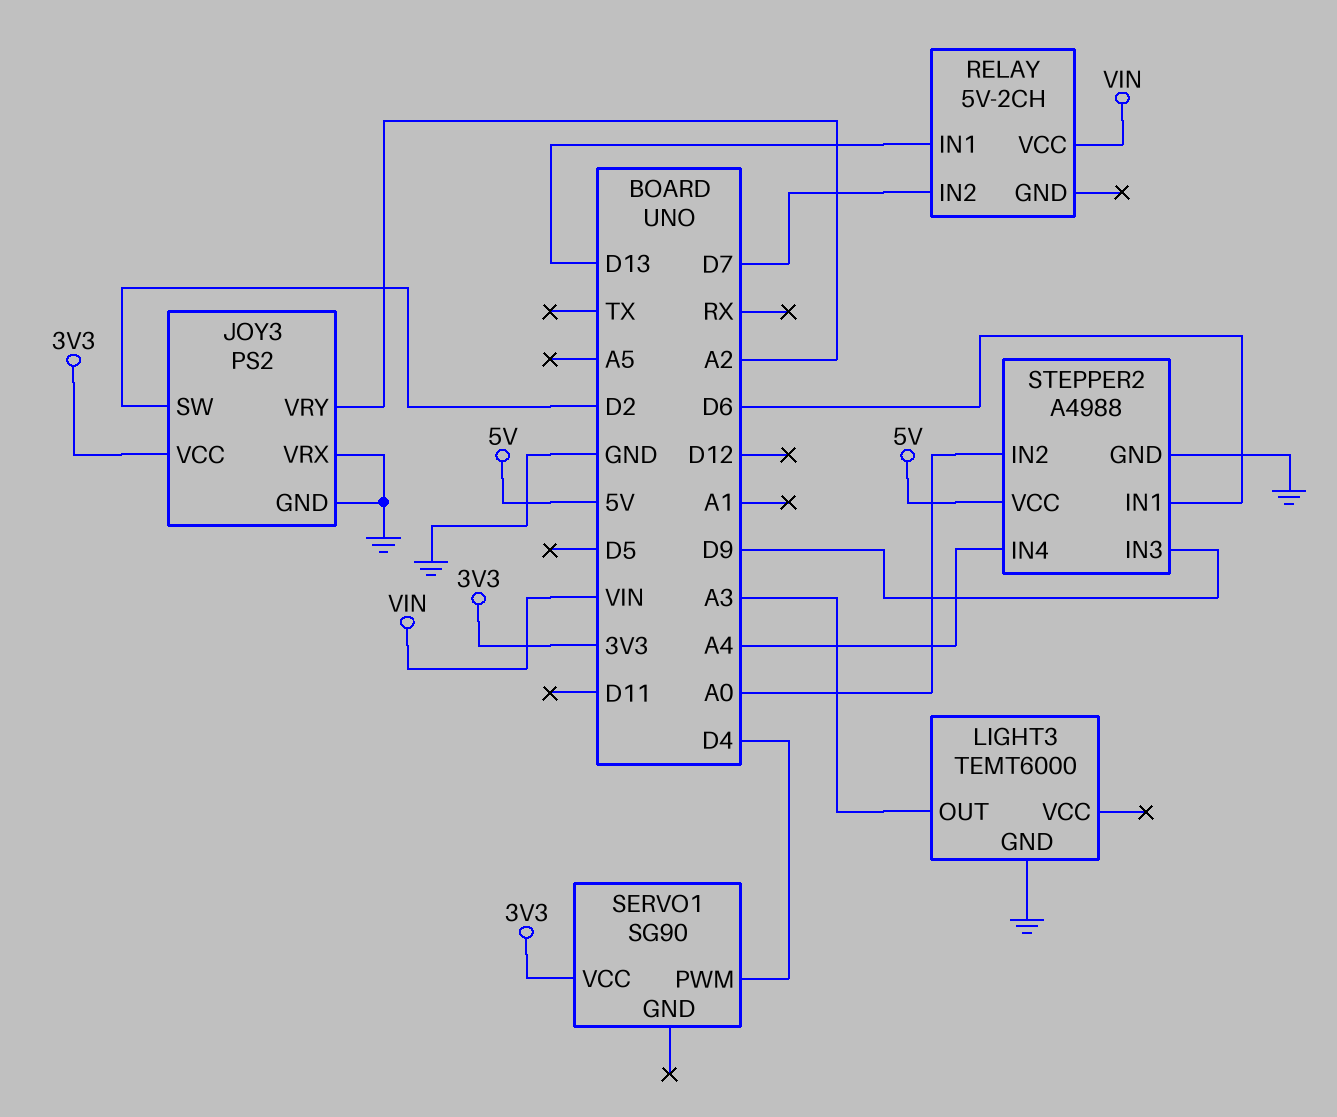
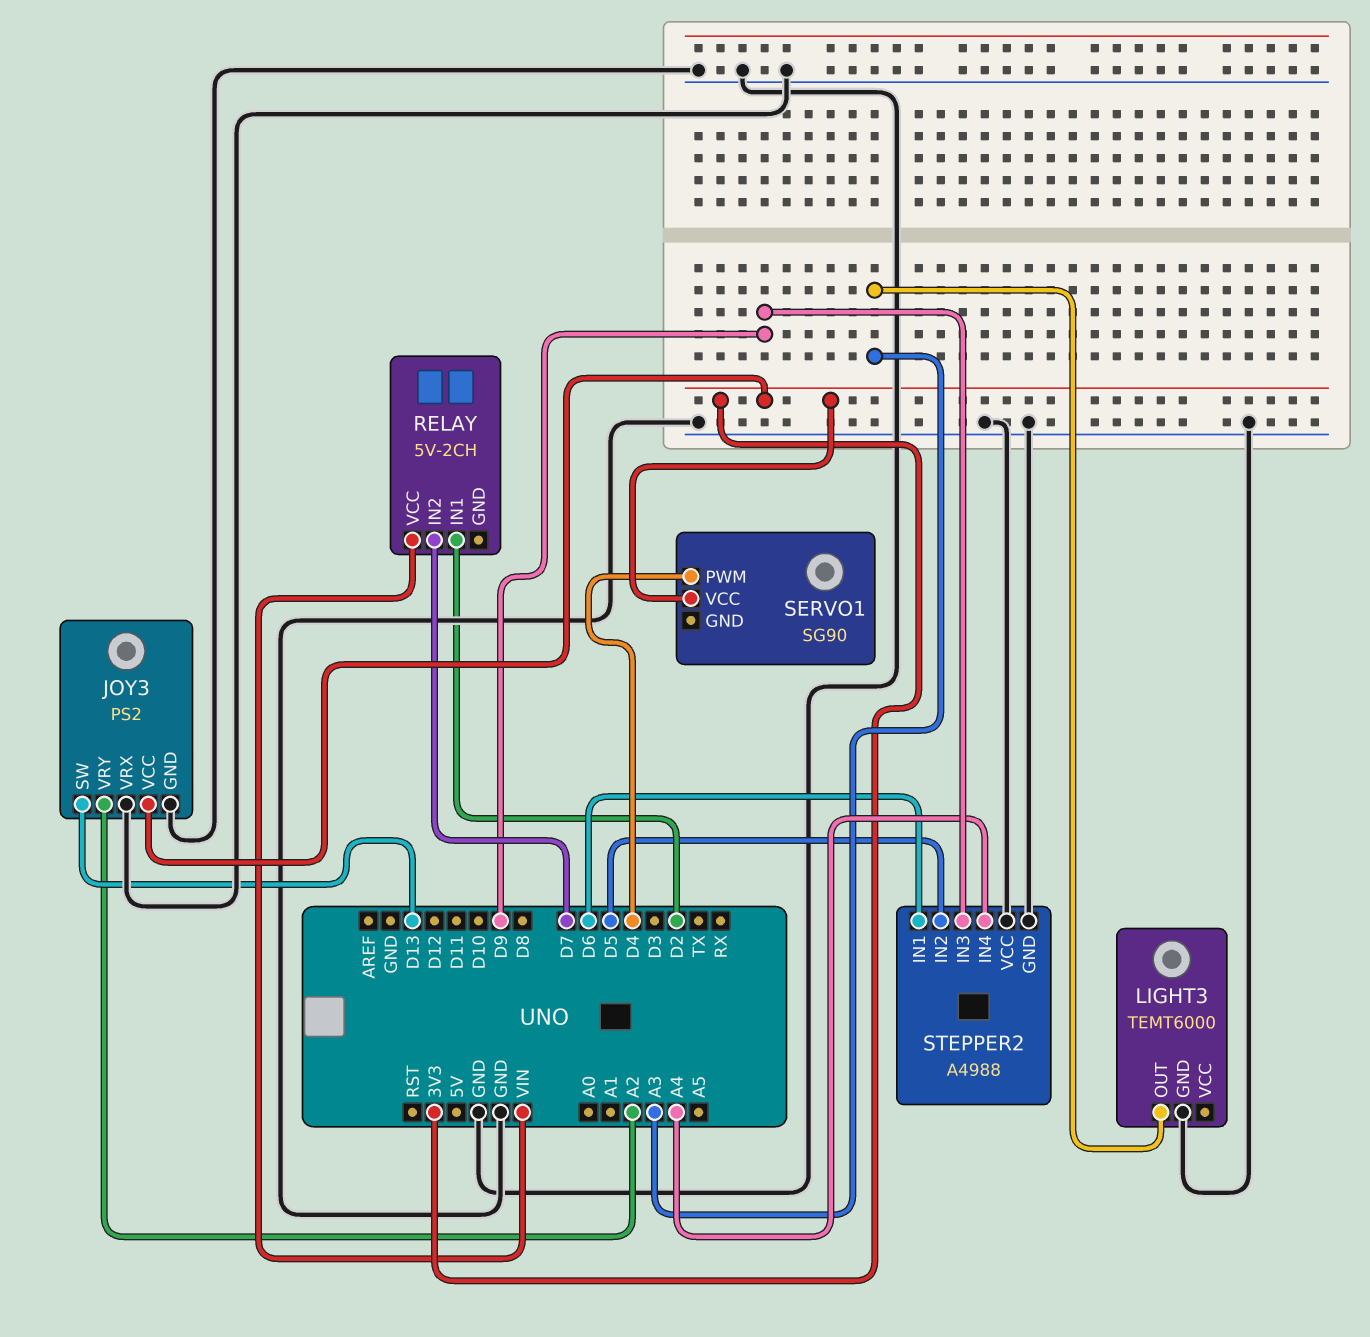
JOY3 pin SW: D2 -> D13
RELAY pin IN1: D13 -> D2
STEPPER2 pin IN2: A0 -> D5
STEPPER2 pin VCC: 5V -> GND

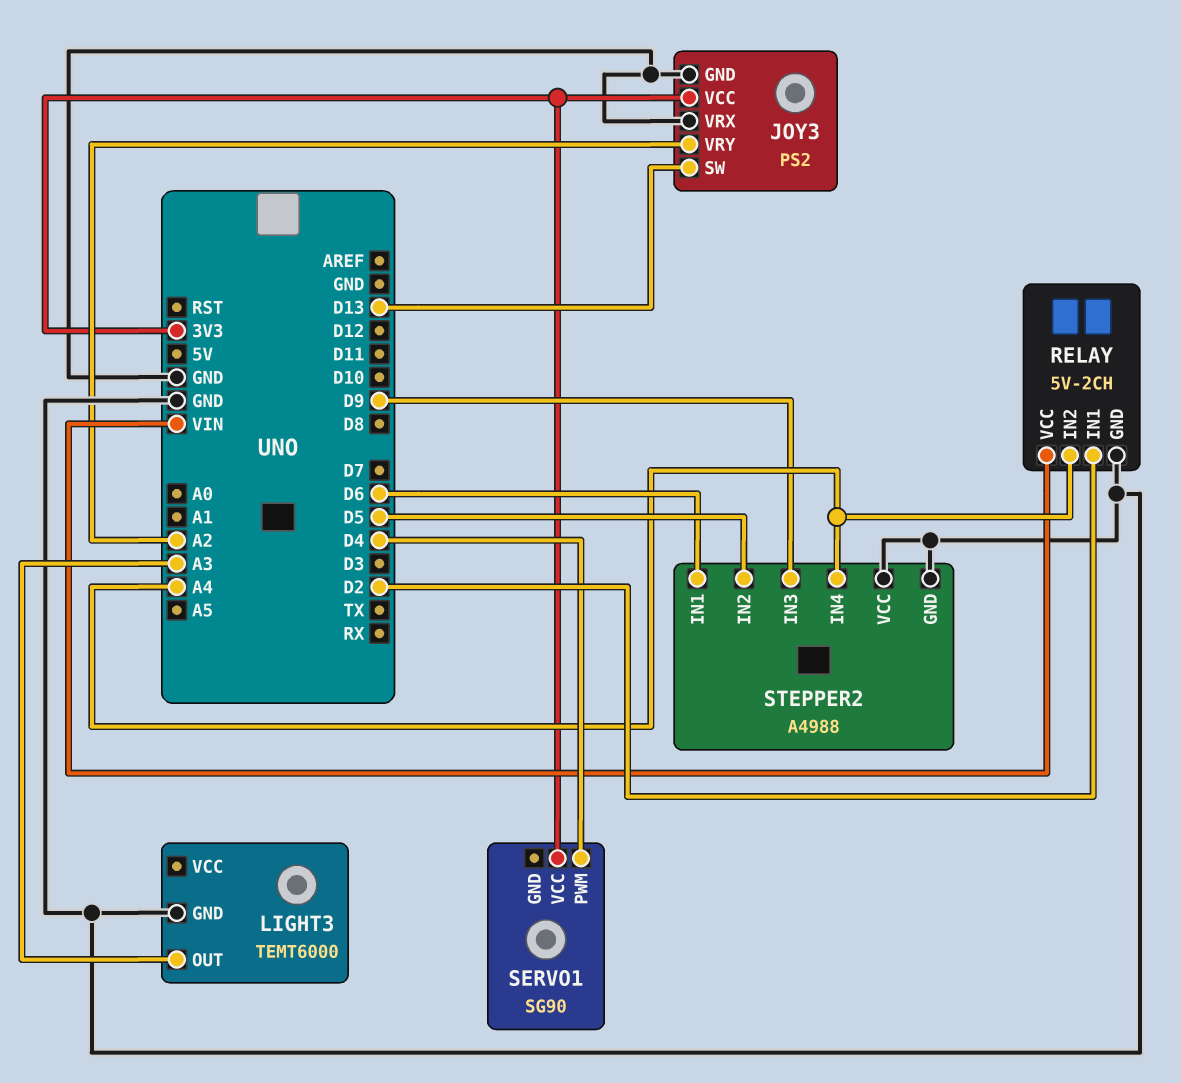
RELAY pin GND: none -> GND
RELAY pin IN2: D7 -> A4

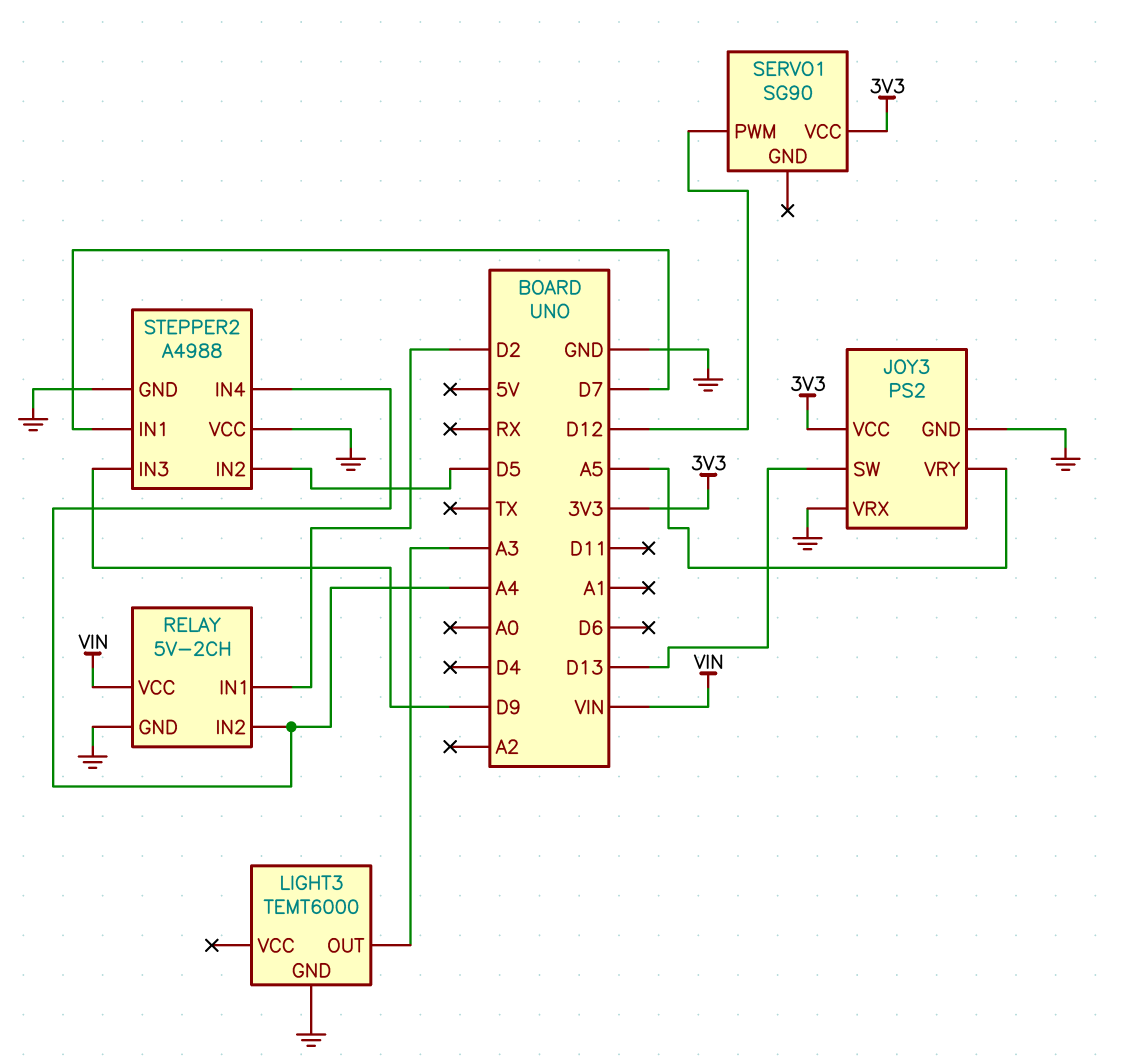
JOY3 pin VRY: A2 -> A5
SERVO1 pin PWM: D4 -> D12
STEPPER2 pin IN1: D6 -> D7

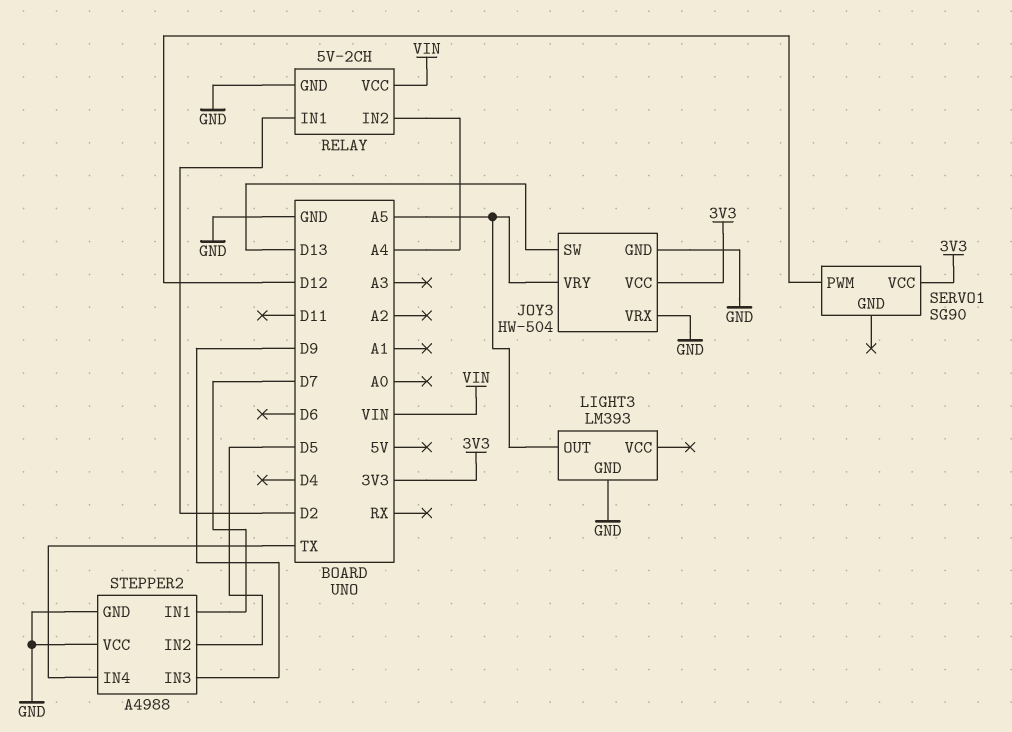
JOY3: PS2 -> HW-504
LIGHT3: TEMT6000 -> LM393
LIGHT3 pin OUT: A3 -> A5
STEPPER2 pin IN4: A4 -> TX

